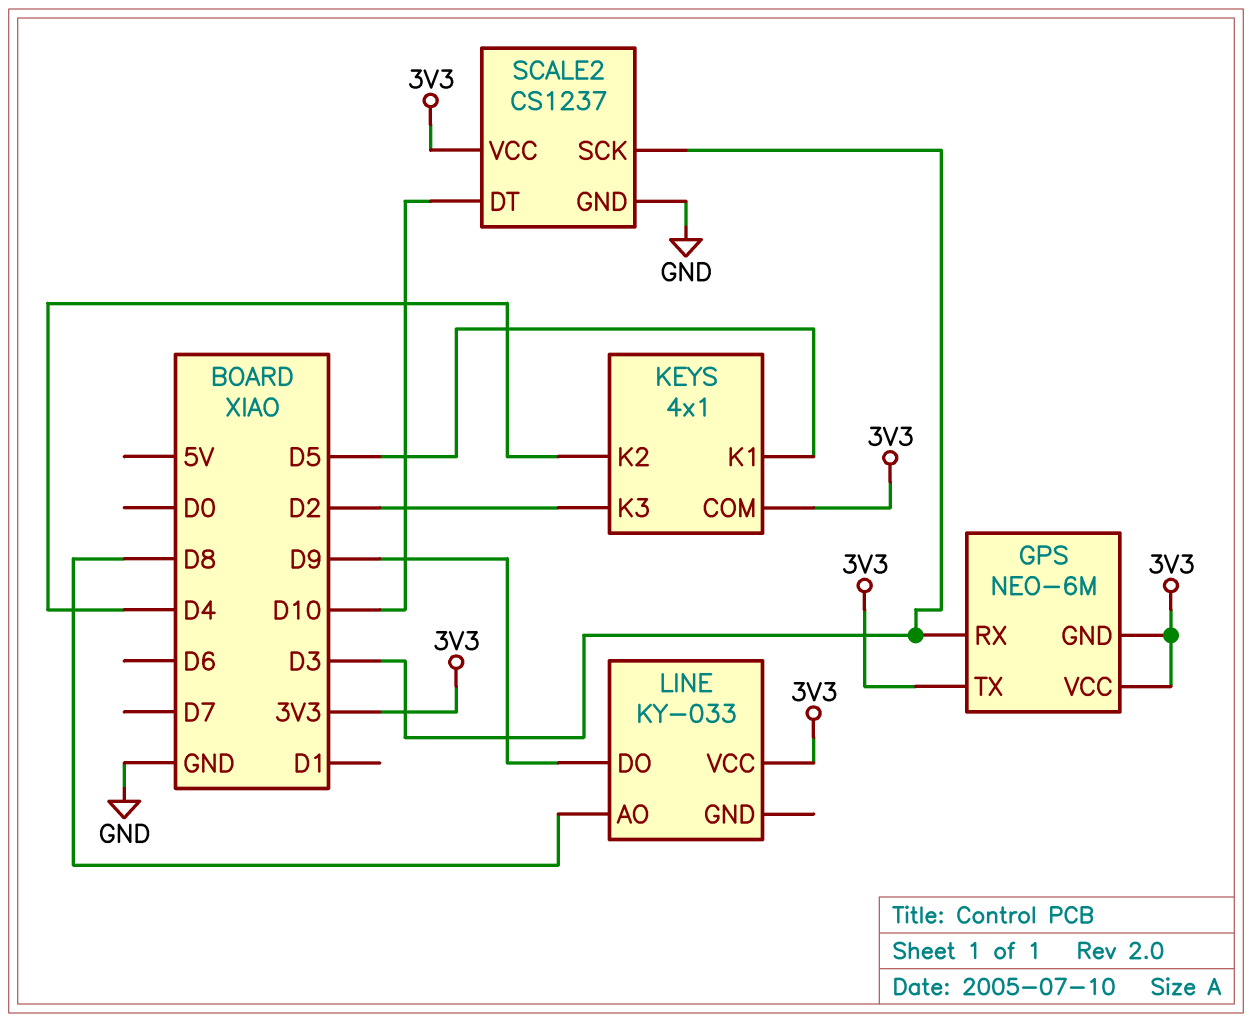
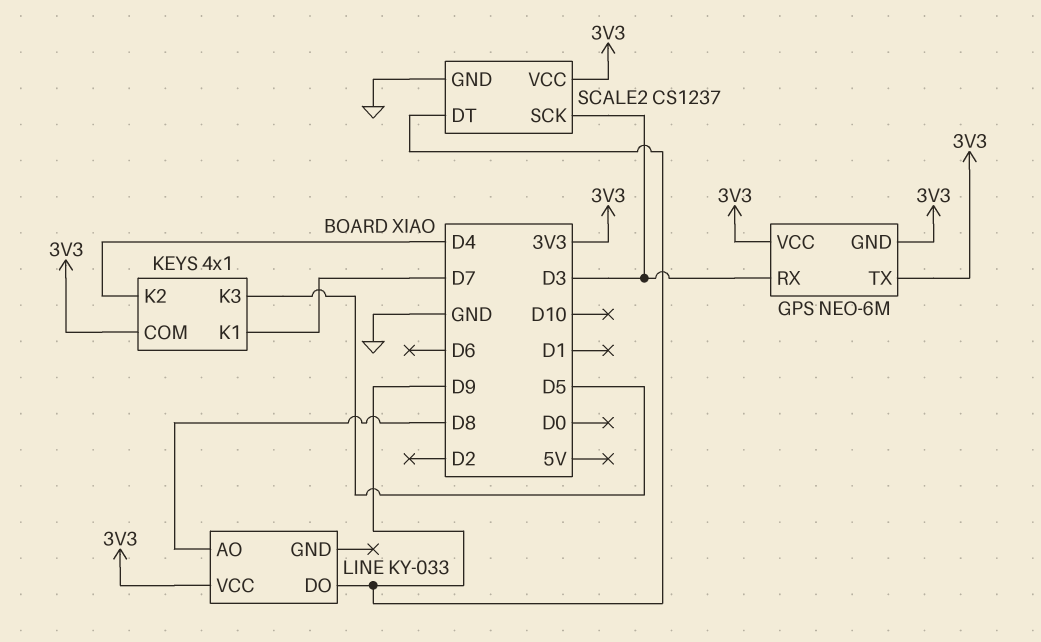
KEYS pin K1: D5 -> D7
KEYS pin K3: D2 -> D5
SCALE2 pin DT: D10 -> D9

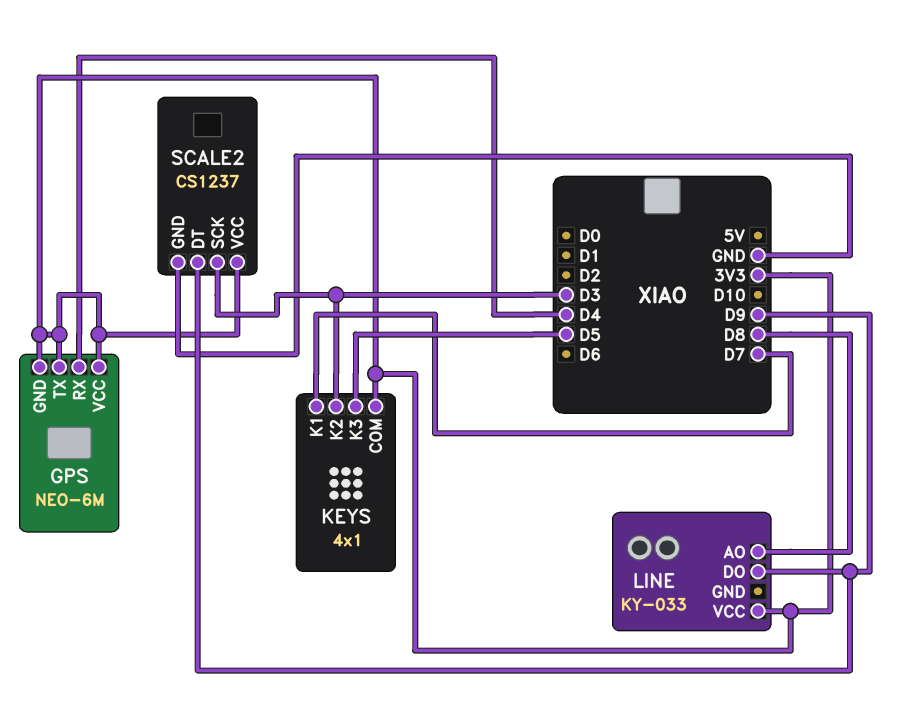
GPS pin RX: D3 -> D4
KEYS pin K2: D4 -> D3

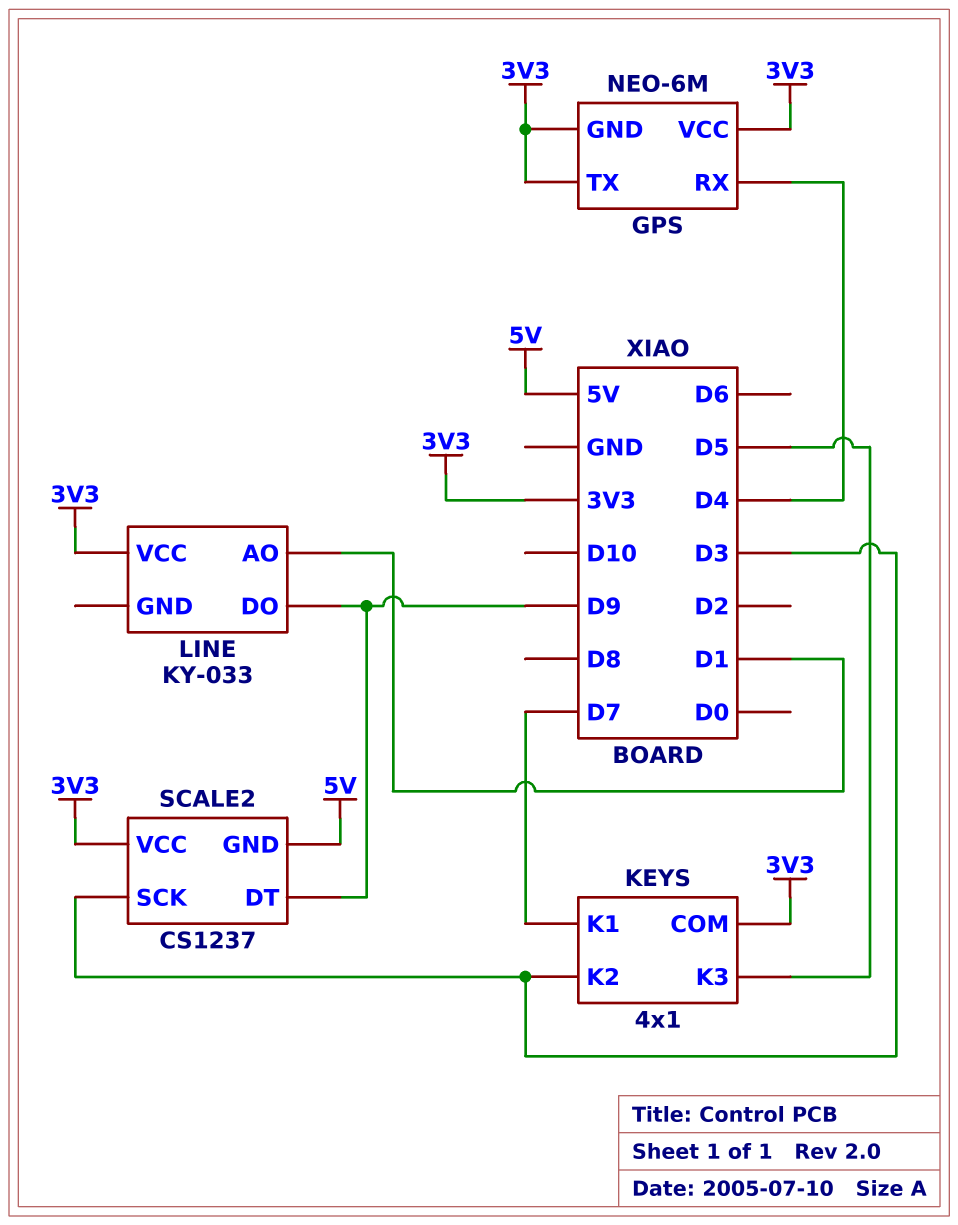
LINE pin AO: D8 -> D1
SCALE2 pin GND: GND -> 5V

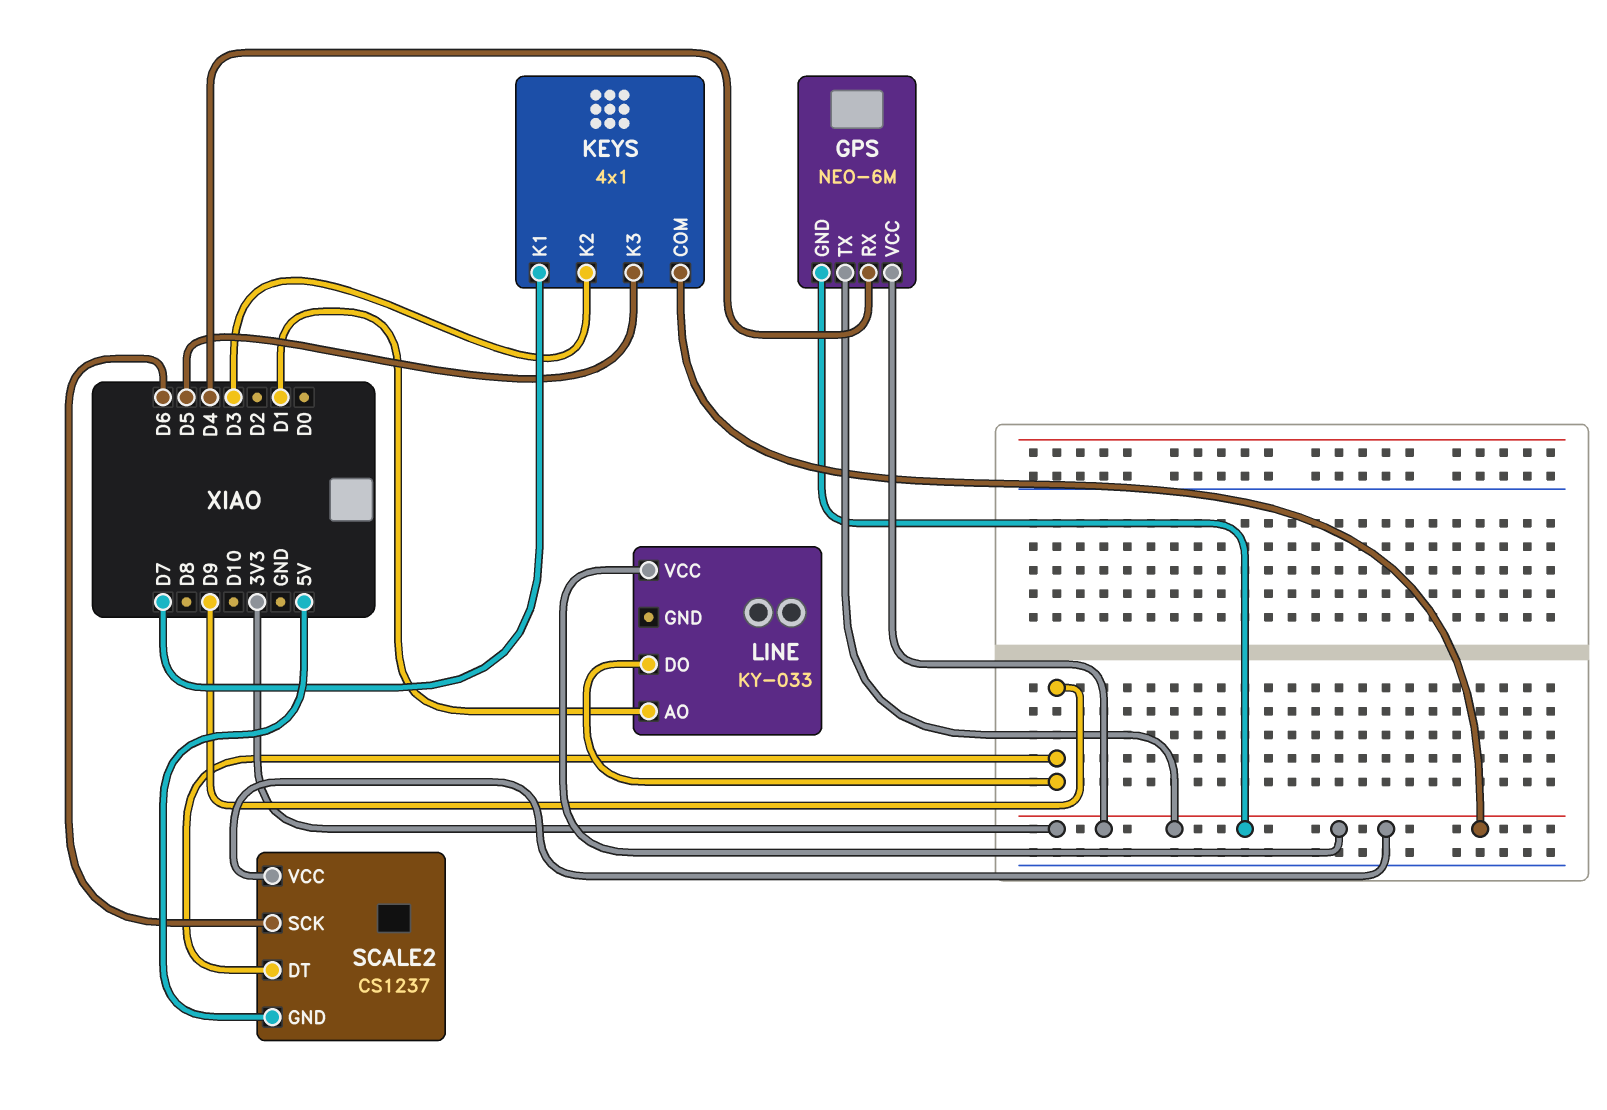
SCALE2 pin SCK: D3 -> D6

